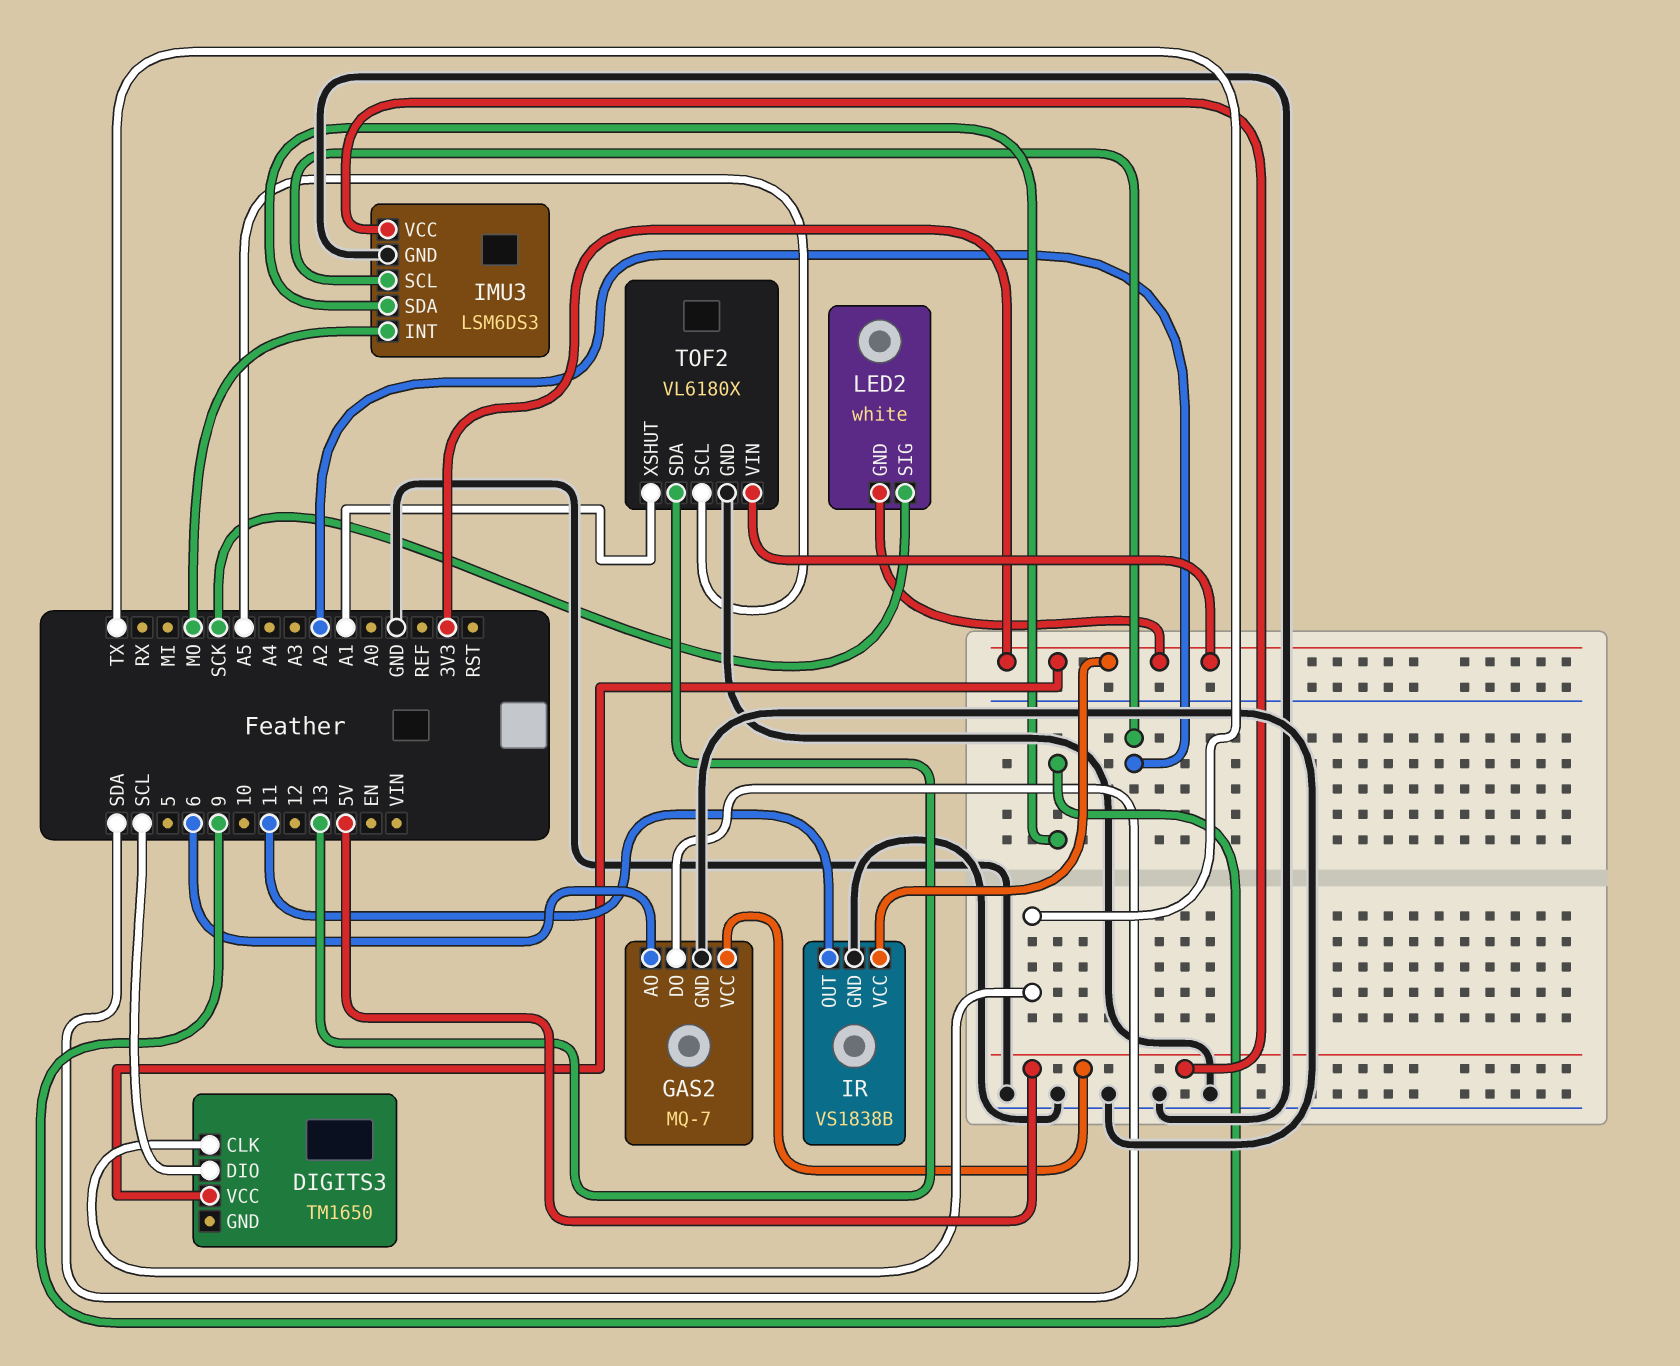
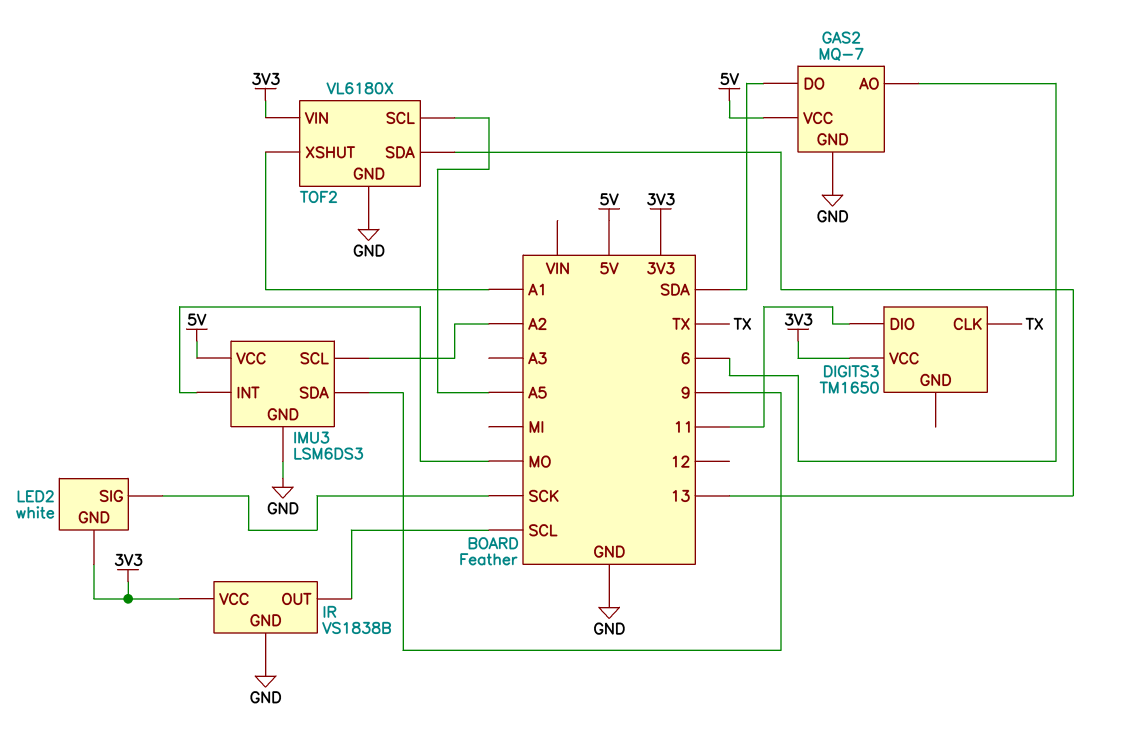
DIGITS3 pin DIO: SCL -> 11
IR pin OUT: 11 -> SCL

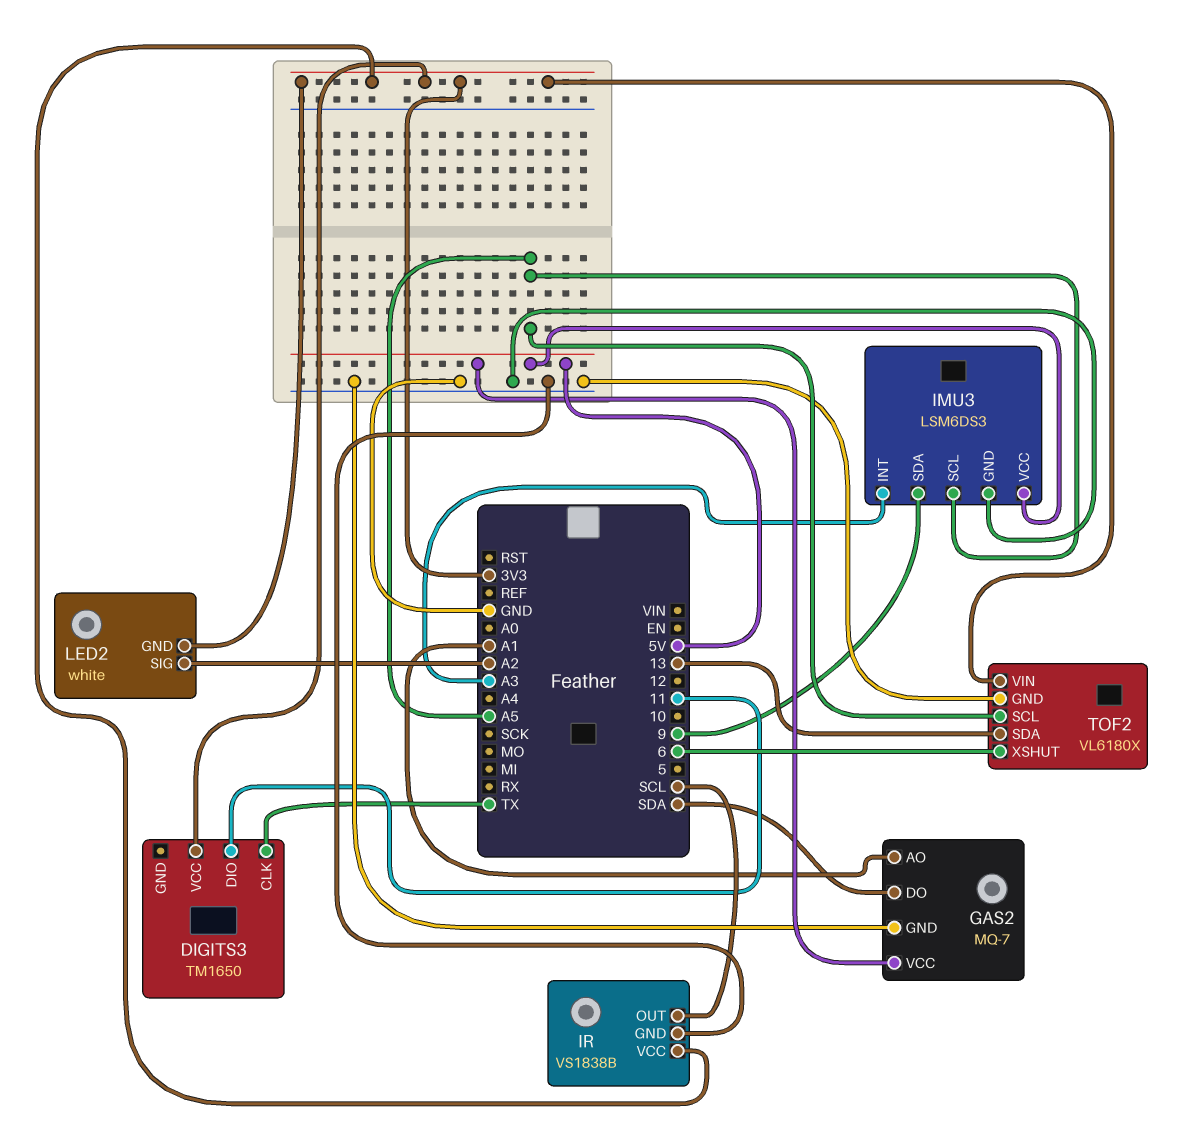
GAS2 pin AO: 6 -> A1
IMU3 pin INT: MO -> A3
IMU3 pin SCL: A2 -> A5
LED2 pin SIG: SCK -> A2
TOF2 pin XSHUT: A1 -> 6

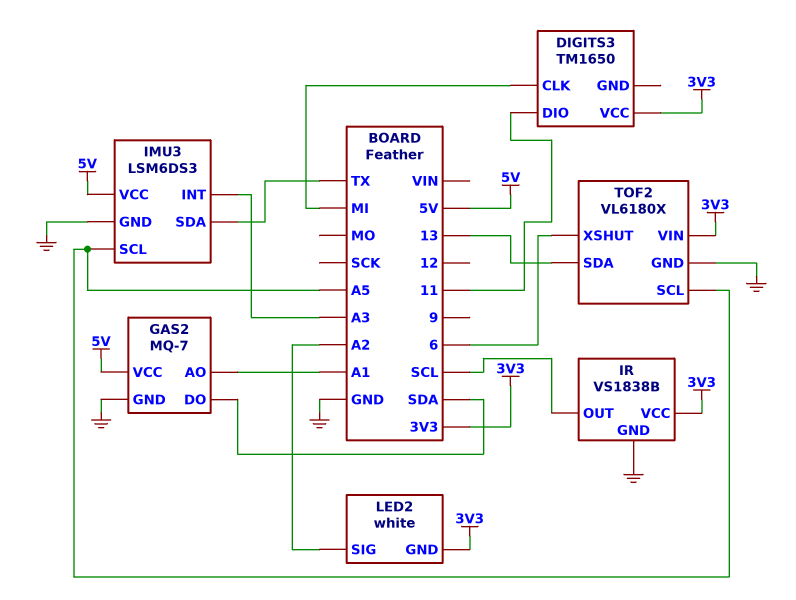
DIGITS3 pin CLK: TX -> MI
IMU3 pin SDA: 9 -> TX

